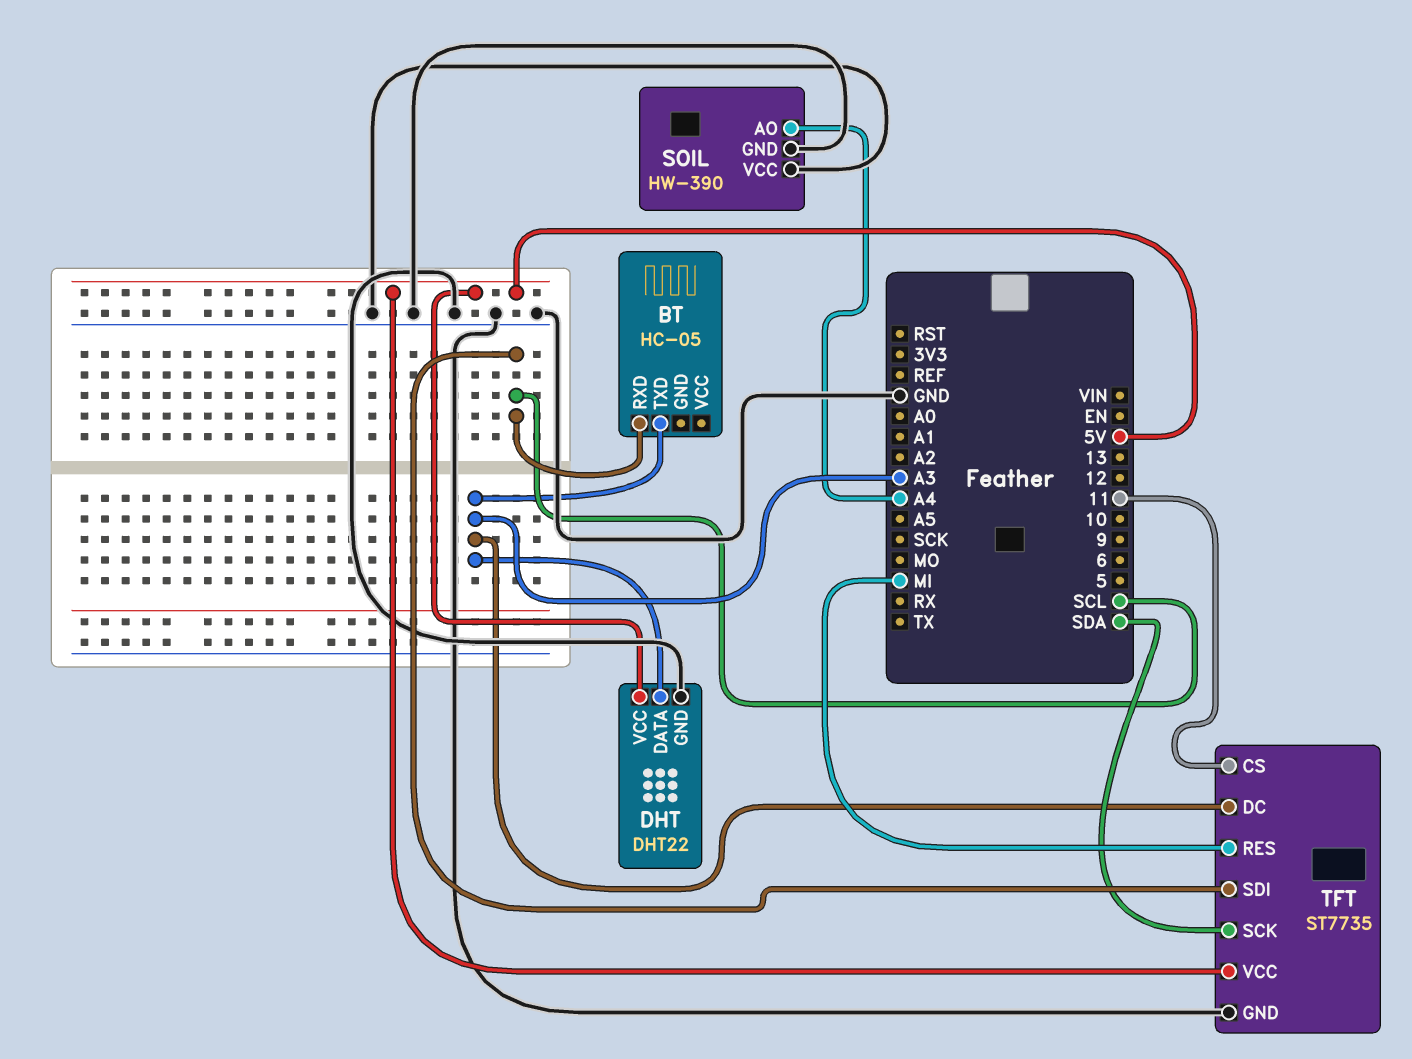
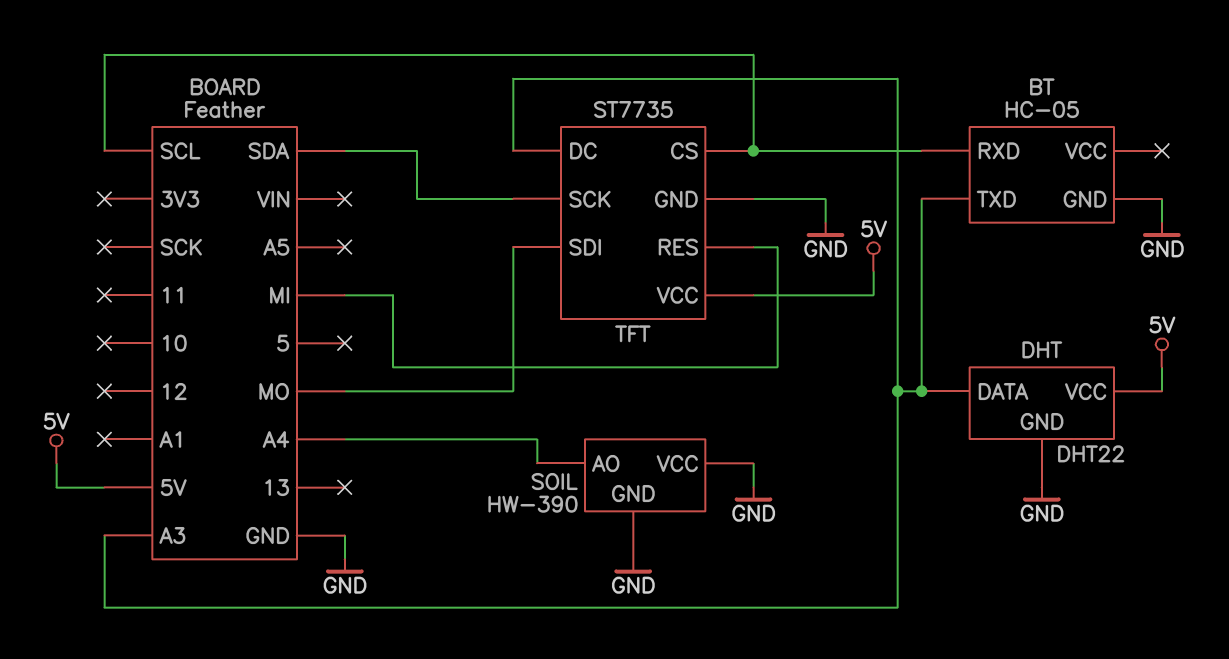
BT pin GND: none -> GND
TFT pin CS: 11 -> SCL
TFT pin SDI: SCL -> MO

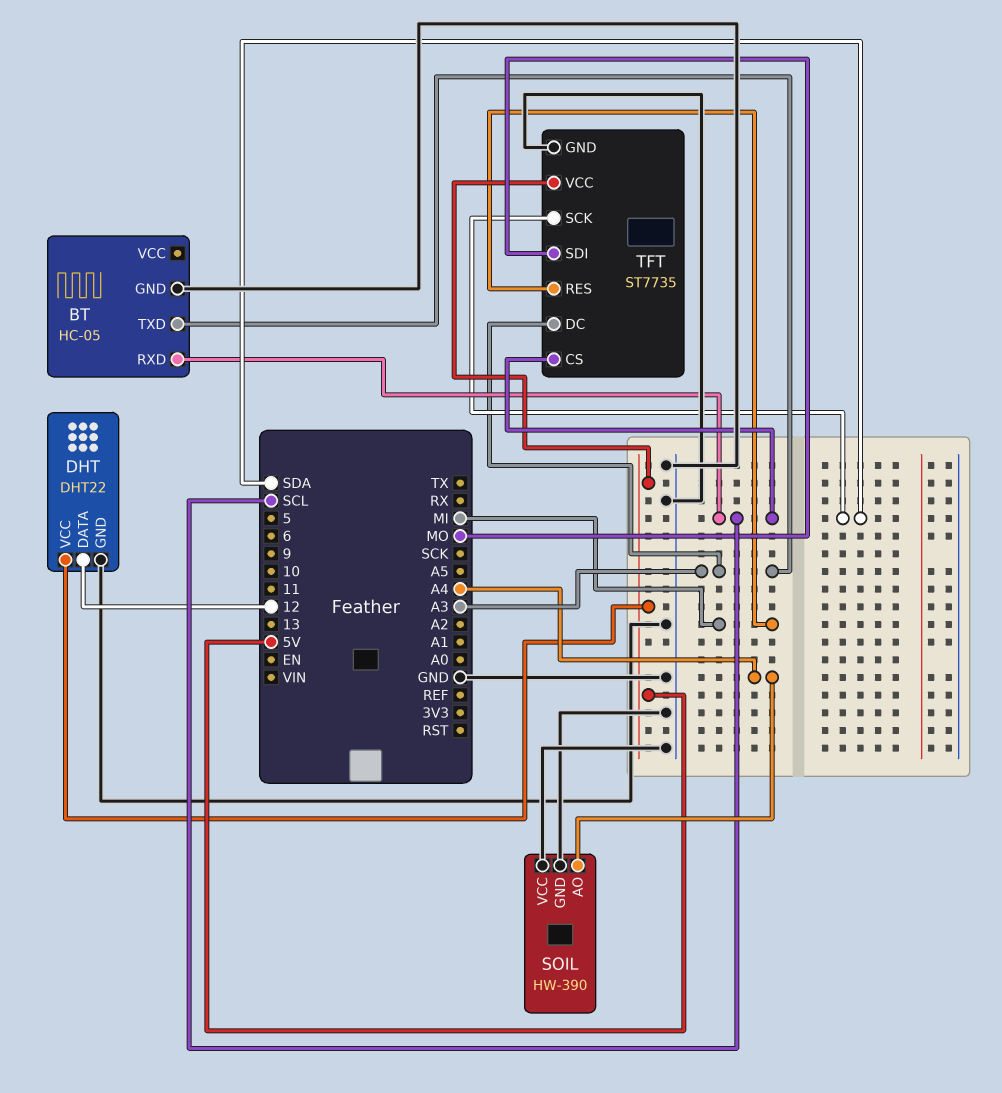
DHT pin DATA: A3 -> 12

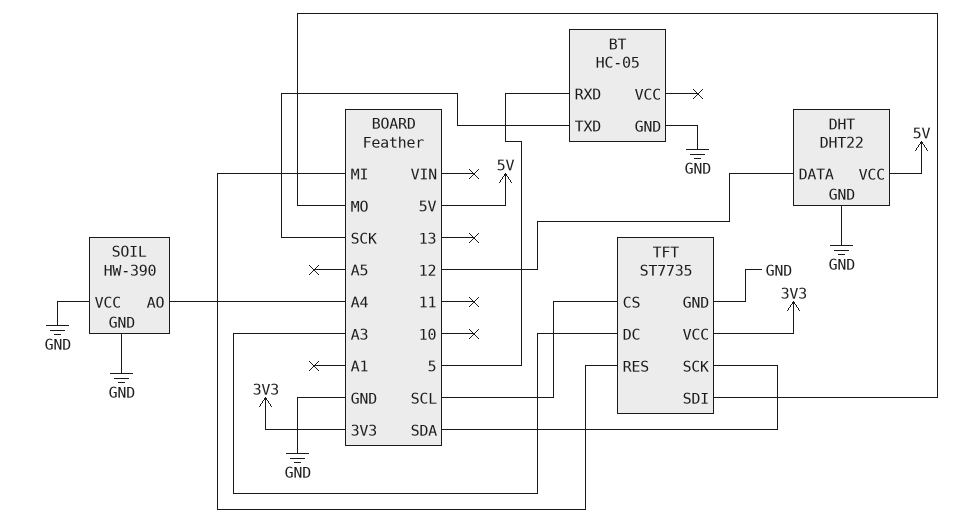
BT pin RXD: SCL -> 5
BT pin TXD: A3 -> SCK
TFT pin VCC: 5V -> 3V3

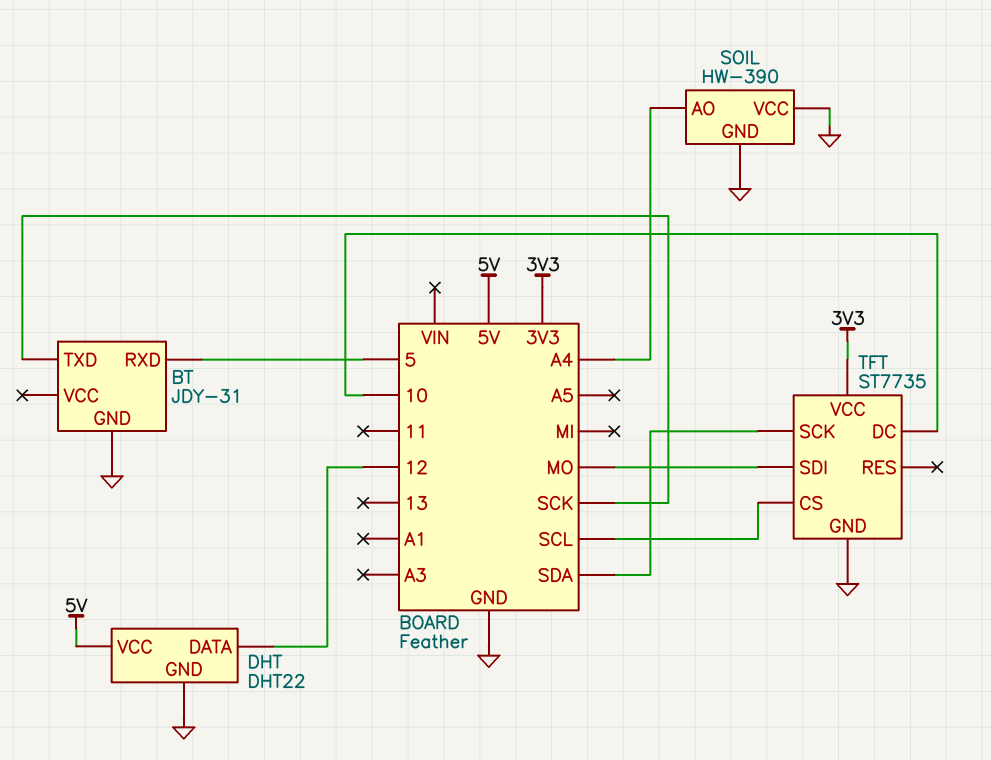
BT: HC-05 -> JDY-31
TFT pin DC: A3 -> 10
TFT pin RES: MI -> none

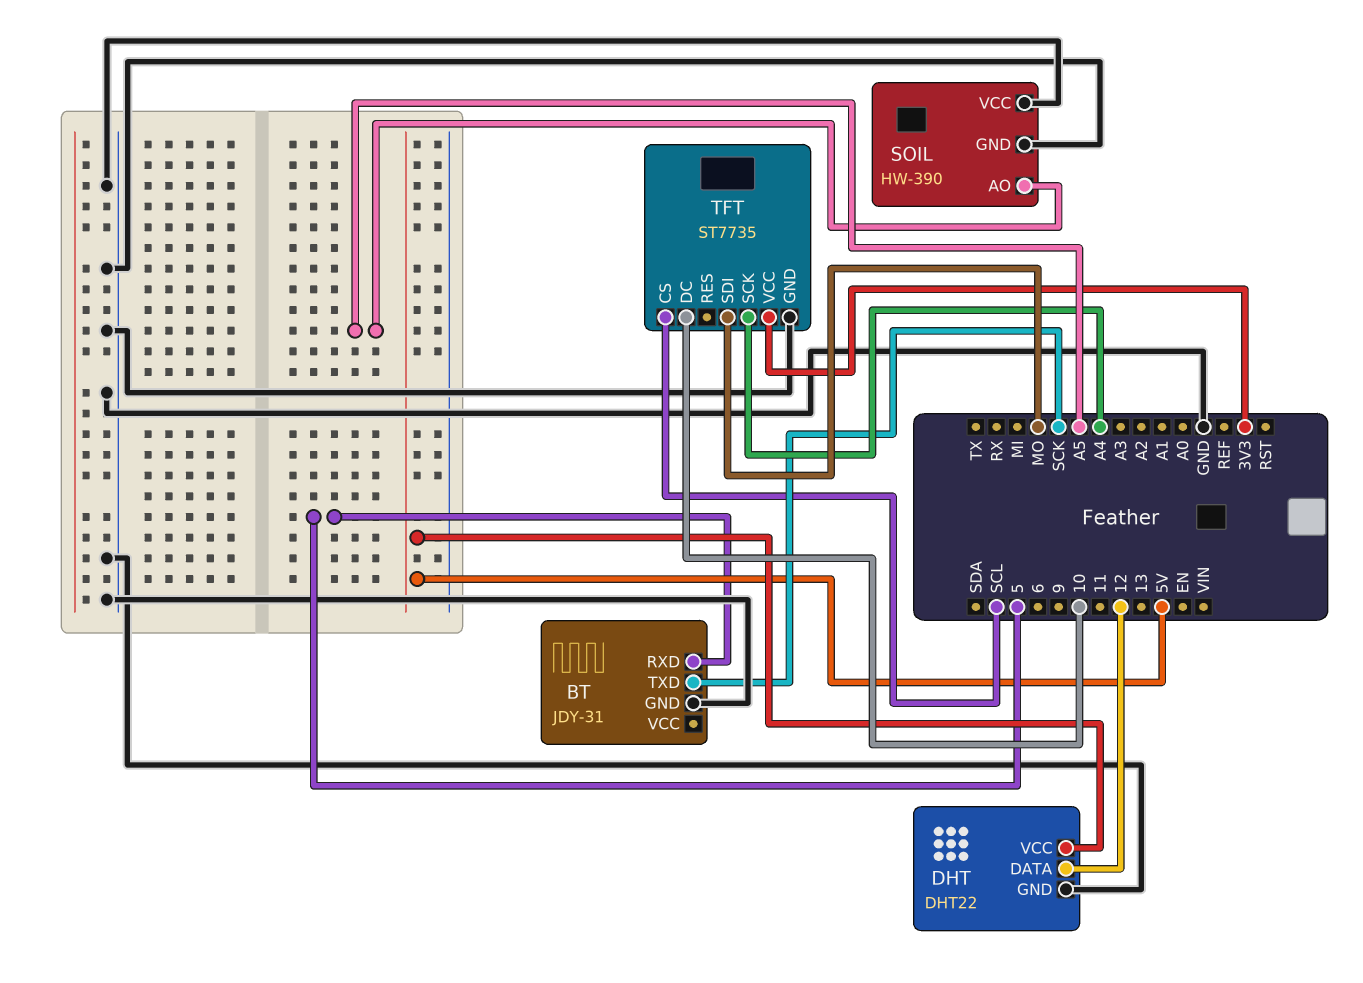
SOIL pin AO: A4 -> A5
TFT pin SCK: SDA -> A4

